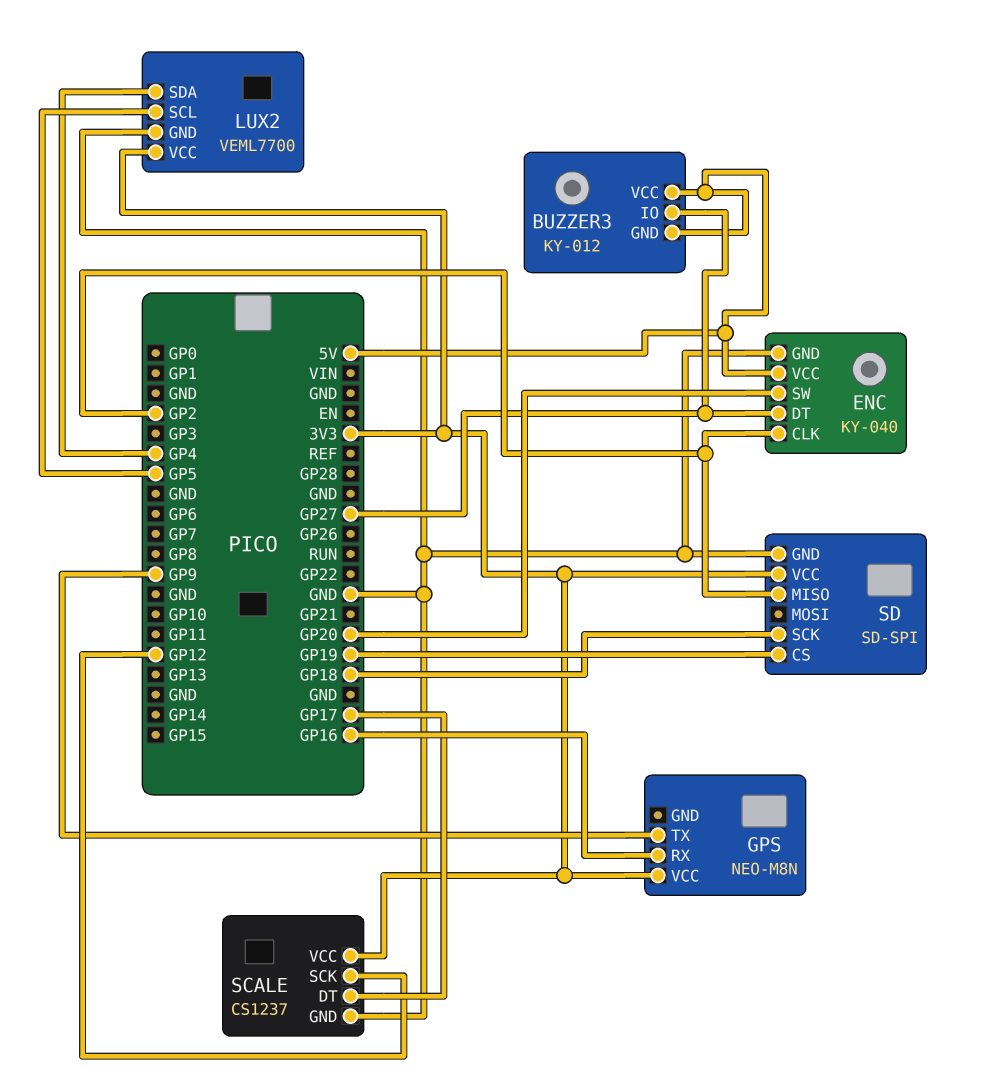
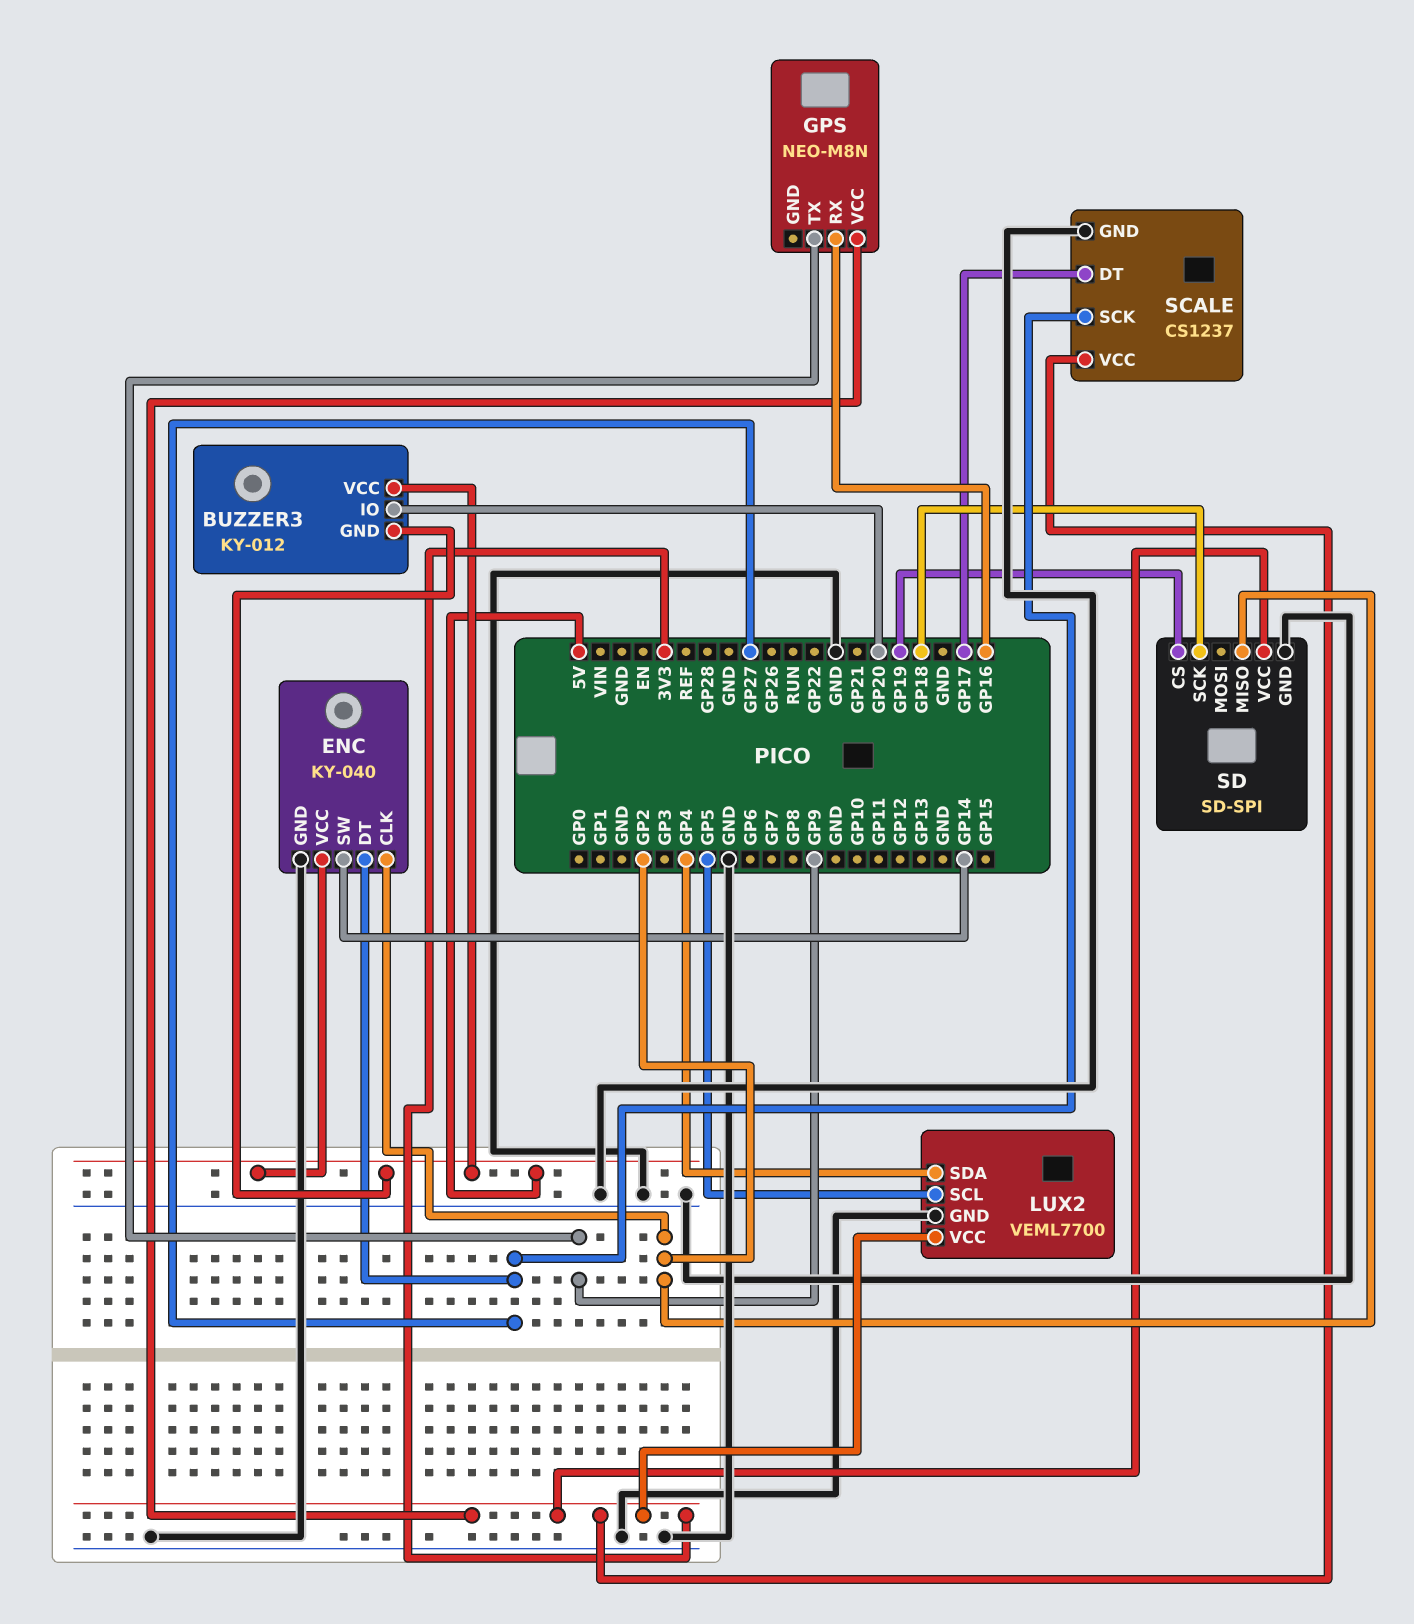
BUZZER3 pin IO: GP27 -> GP20
ENC pin SW: GP20 -> GP14
SCALE pin SCK: GP12 -> GP27

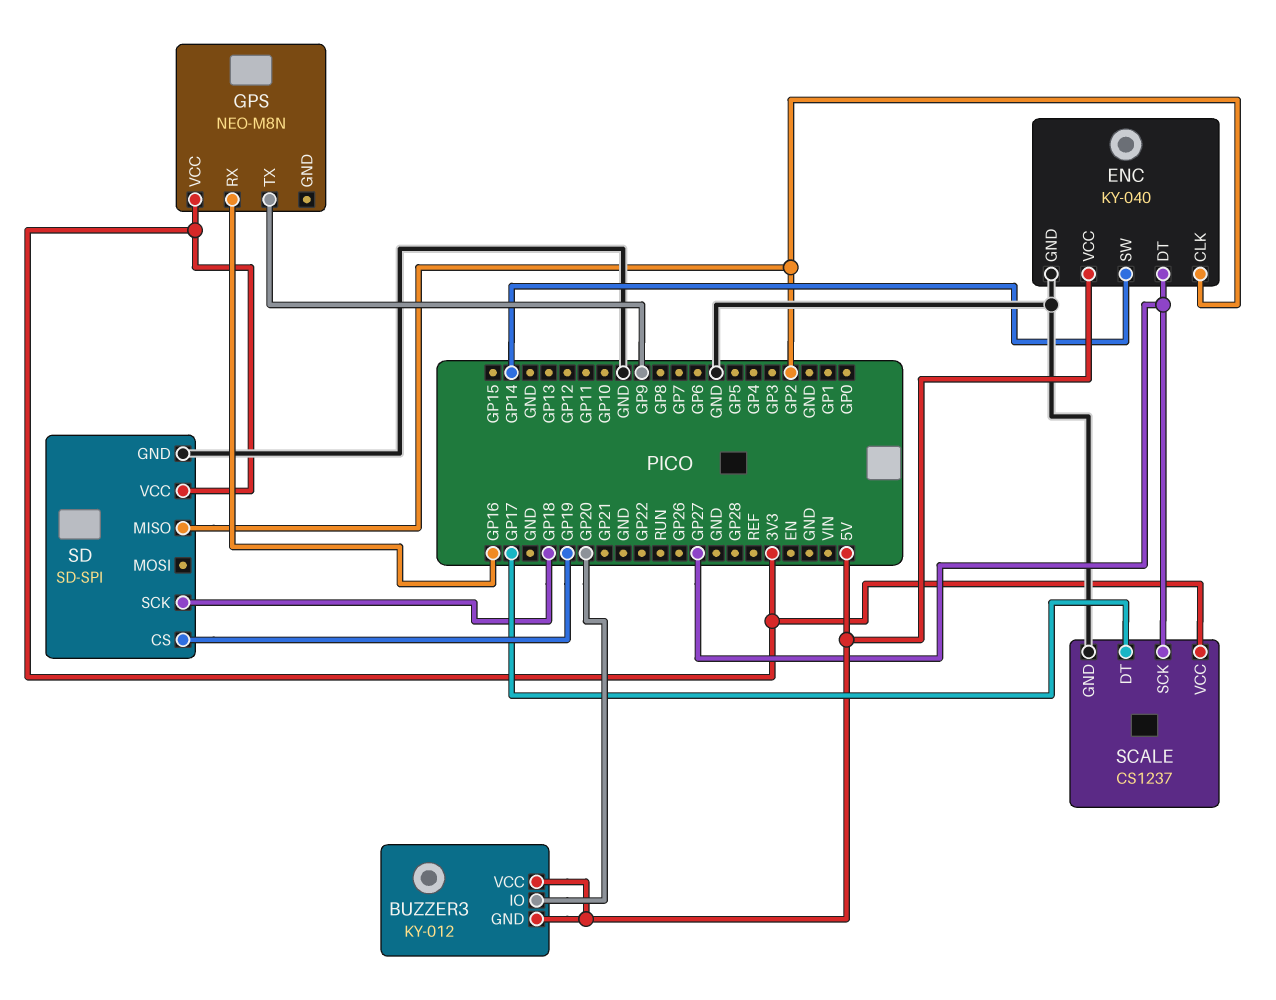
LUX2: VEML7700 -> none
LUX2 pin GND: GND -> none
LUX2 pin SCL: GP5 -> none
LUX2 pin SDA: GP4 -> none
LUX2 pin VCC: 3V3 -> none

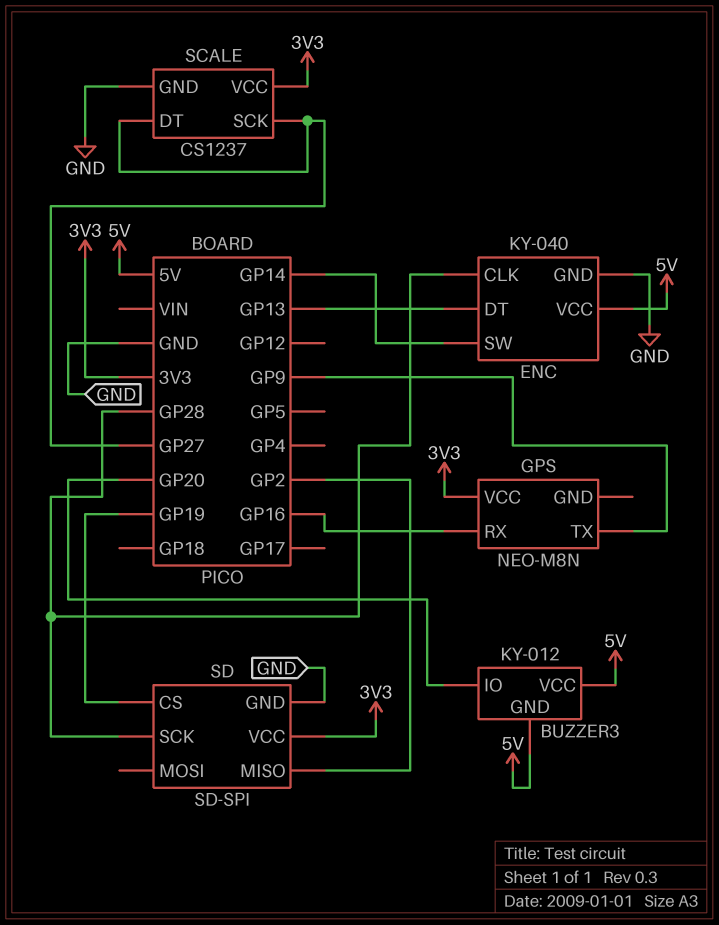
ENC pin CLK: GP2 -> GP28
ENC pin DT: GP27 -> GP13
SCALE pin DT: GP17 -> GP27
SD pin SCK: GP18 -> GP28

